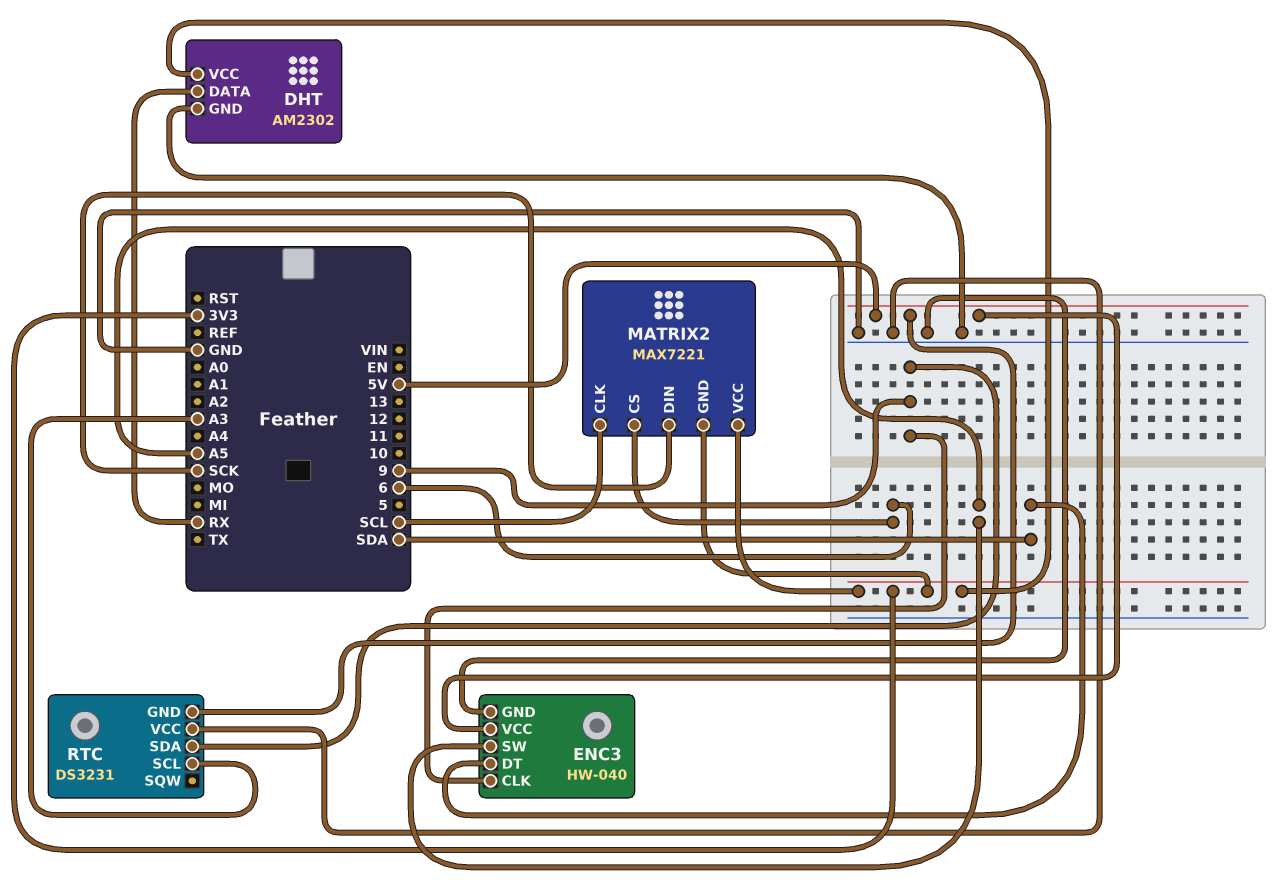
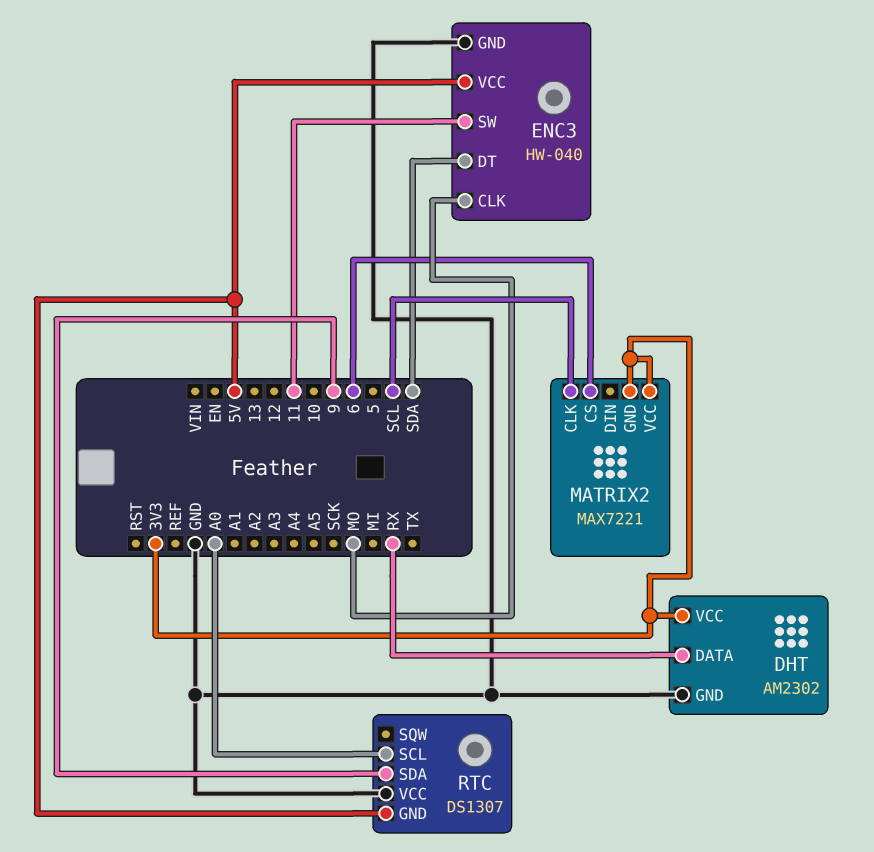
ENC3 pin CLK: 9 -> MO
ENC3 pin SW: A5 -> 11
MATRIX2 pin DIN: SCK -> none
RTC: DS3231 -> DS1307
RTC pin SCL: A3 -> A0

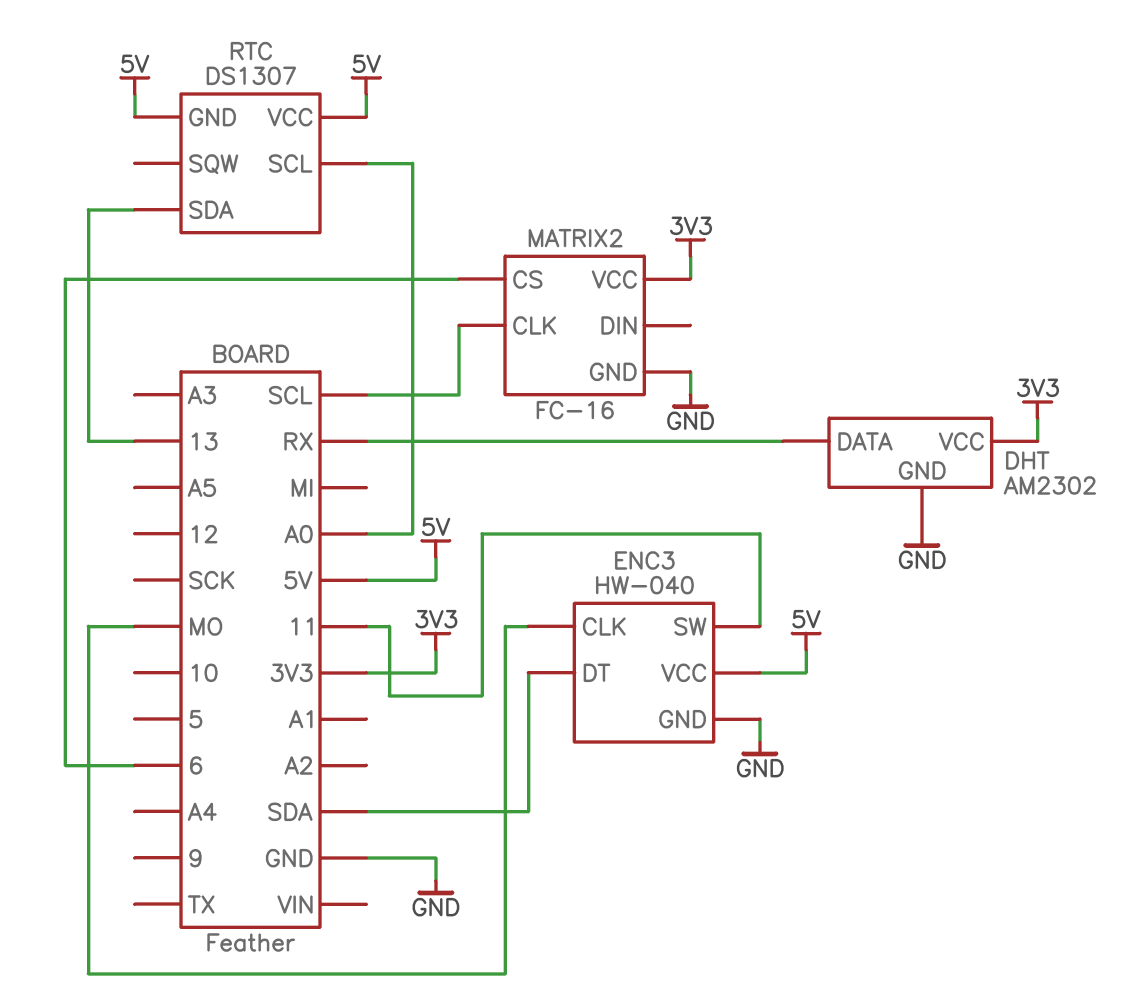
MATRIX2: MAX7221 -> FC-16
MATRIX2 pin GND: 3V3 -> GND
RTC pin SDA: 9 -> 13
RTC pin VCC: GND -> 5V

